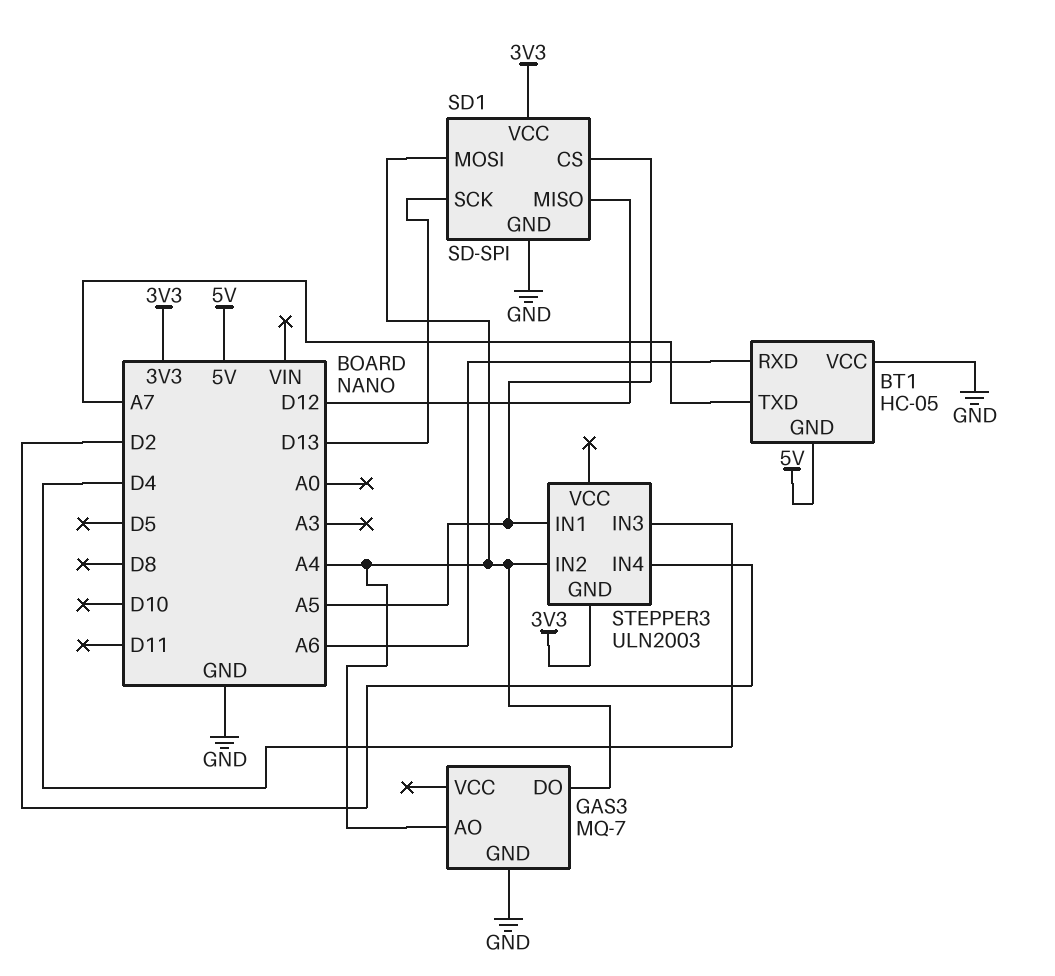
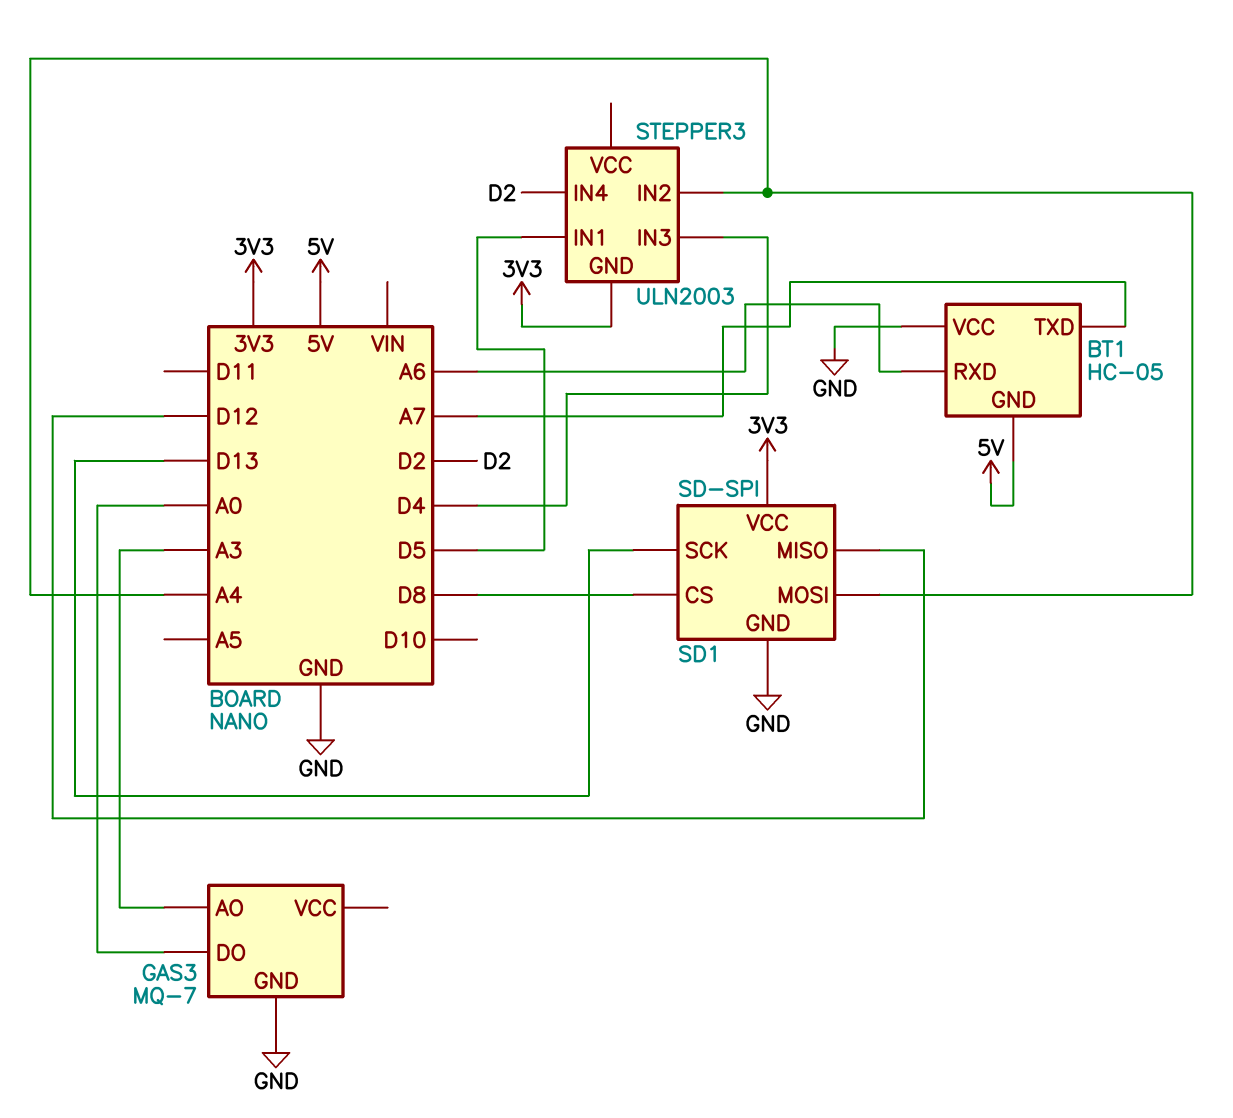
GAS3 pin AO: A4 -> A3
GAS3 pin DO: A4 -> A0
SD1 pin CS: A5 -> D8
STEPPER3 pin IN1: A5 -> D5

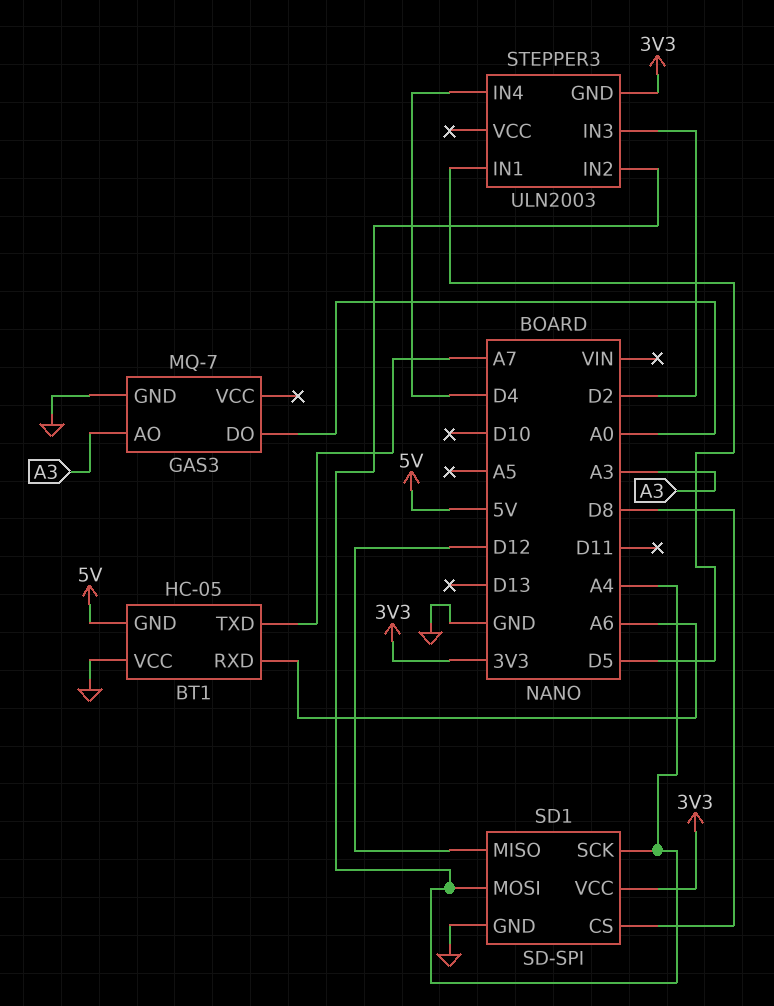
SD1 pin SCK: D13 -> A4
STEPPER3 pin IN3: D4 -> D2
STEPPER3 pin IN4: D2 -> D4

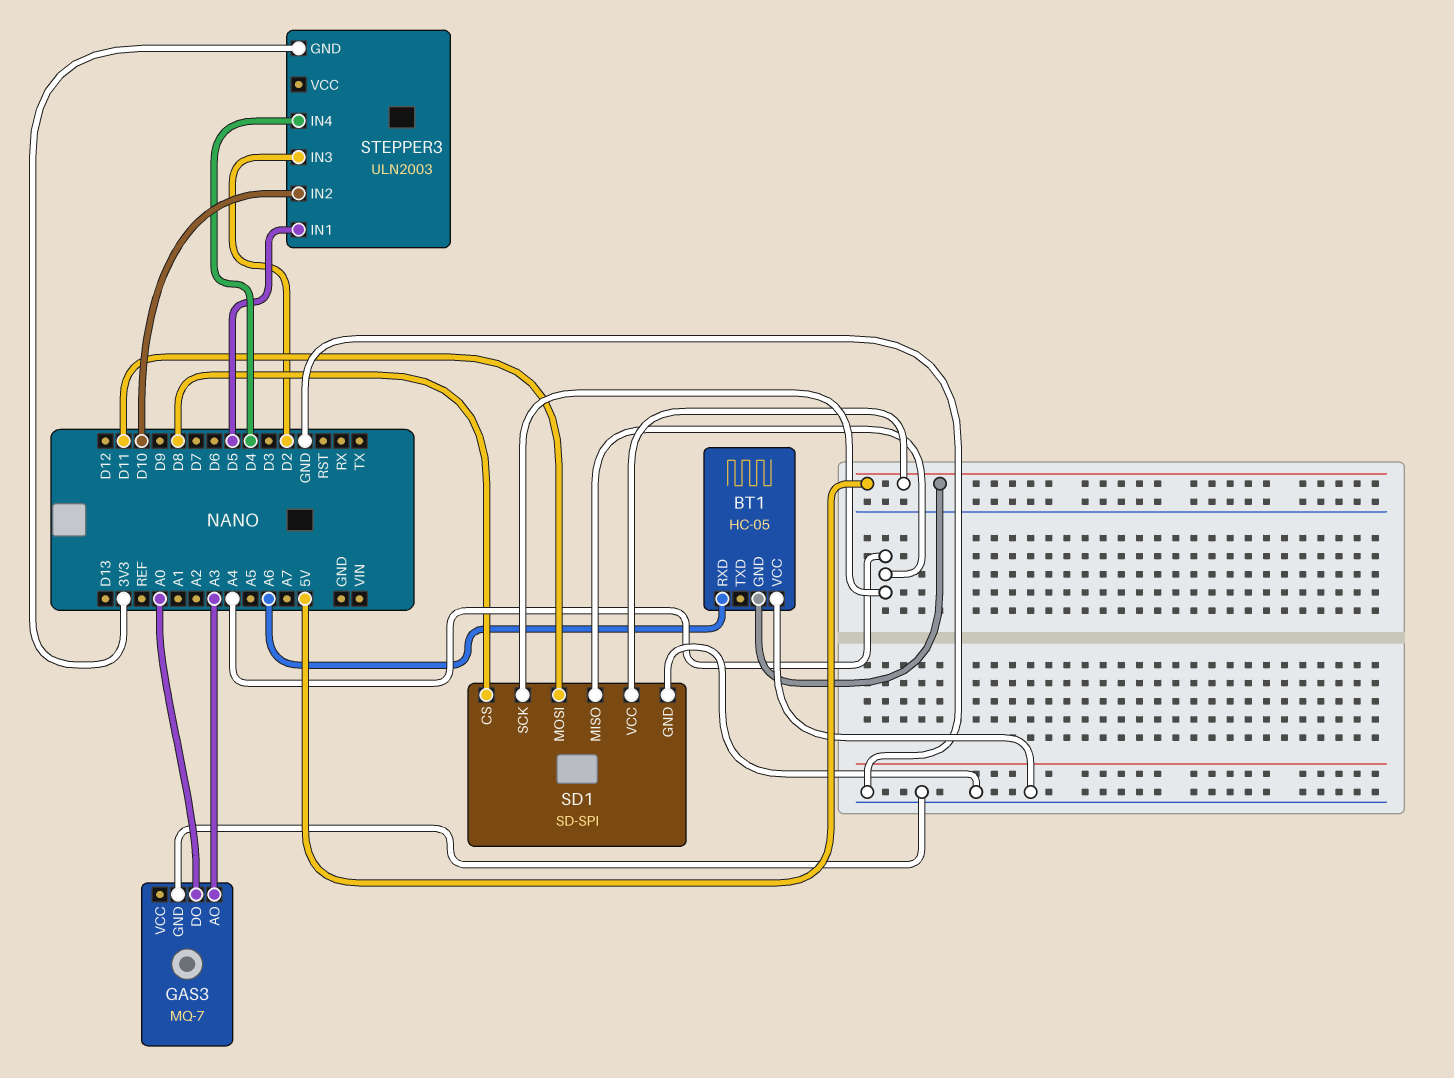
BT1 pin TXD: A7 -> none
SD1 pin MISO: D12 -> A4
SD1 pin MOSI: A4 -> D11
SD1 pin VCC: 3V3 -> 5V
STEPPER3 pin IN2: A4 -> D10

